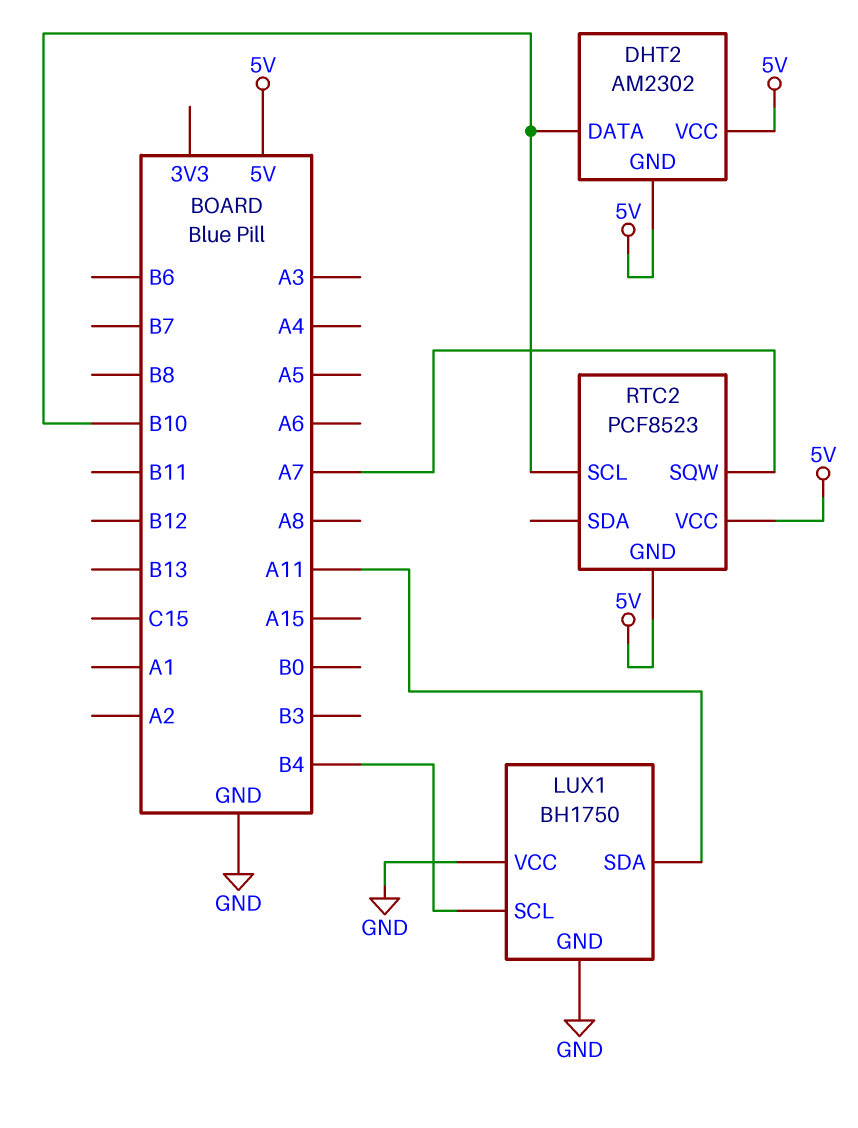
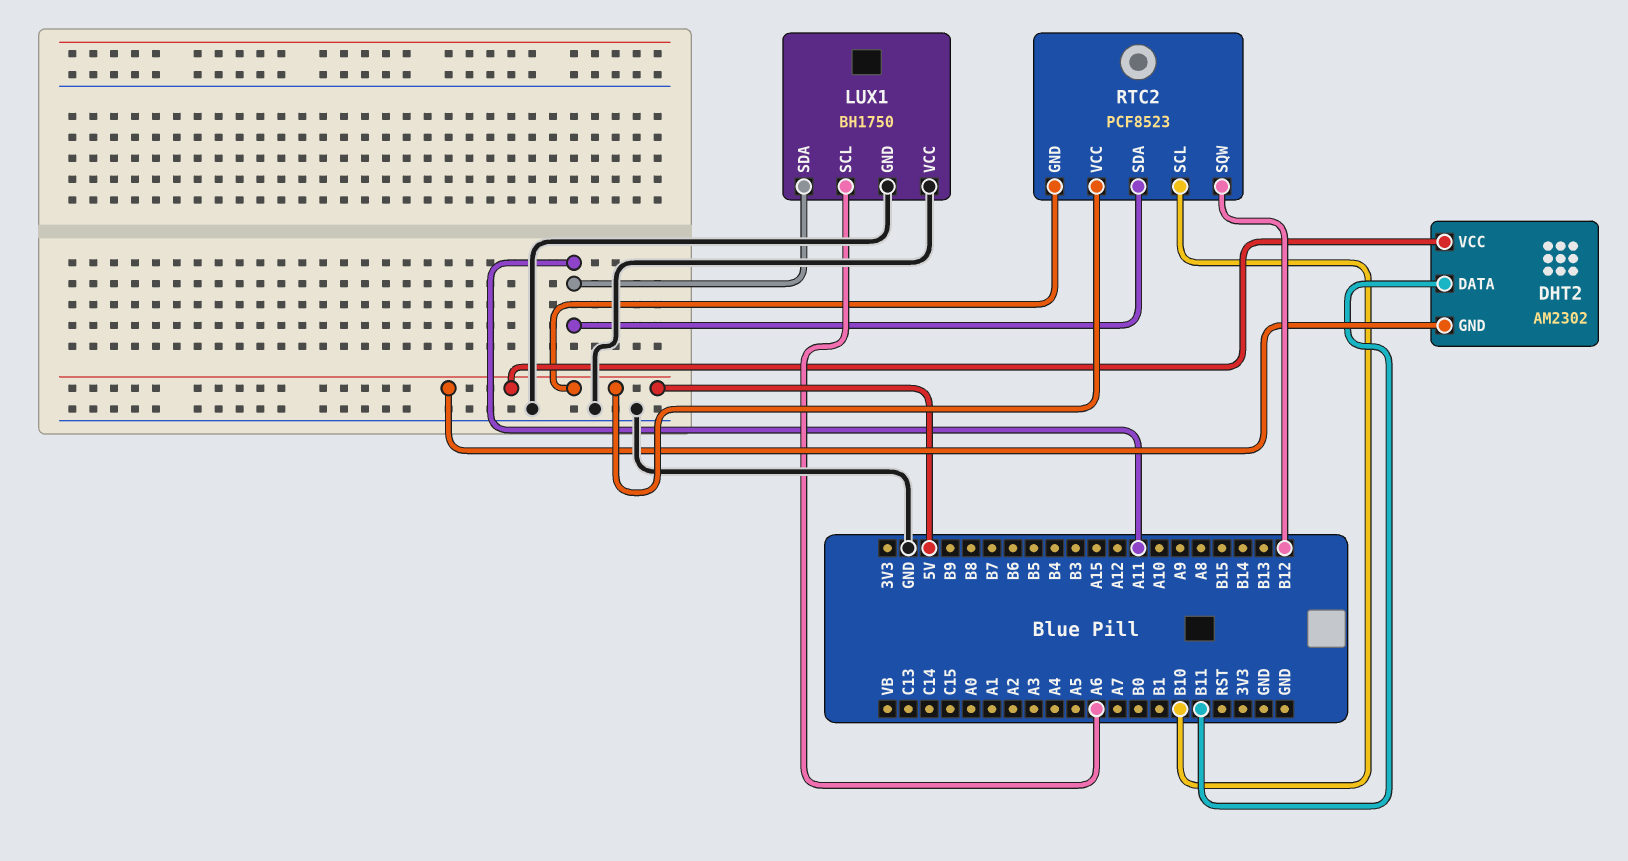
DHT2 pin DATA: B10 -> B11
LUX1 pin SCL: B4 -> A6
RTC2 pin SDA: none -> A11
RTC2 pin SQW: A7 -> B12

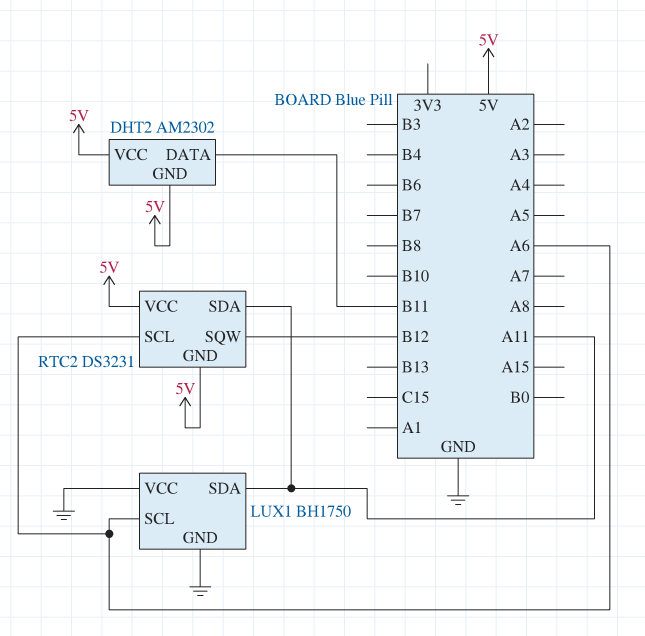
RTC2: PCF8523 -> DS3231
RTC2 pin SCL: B10 -> A6

